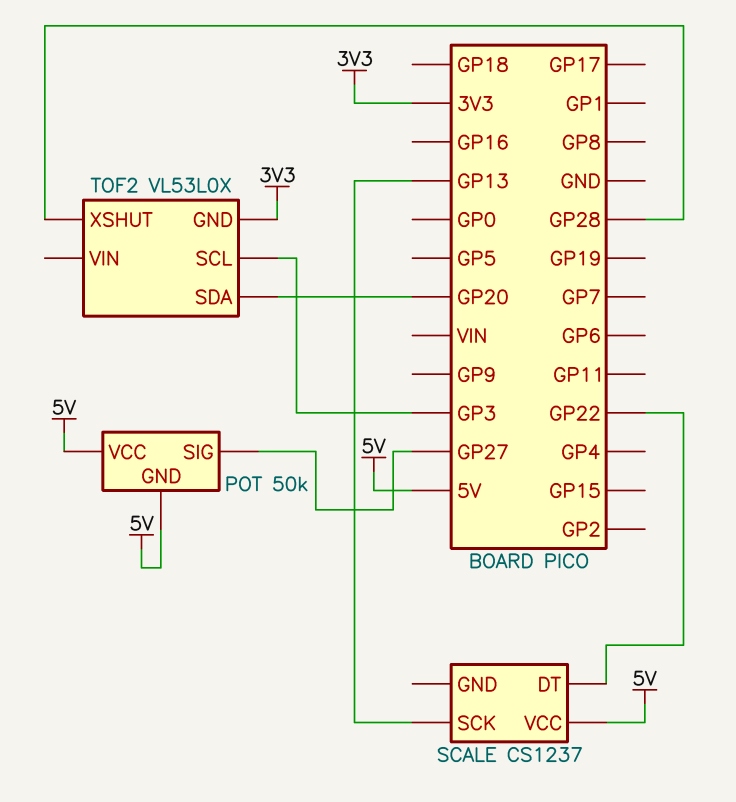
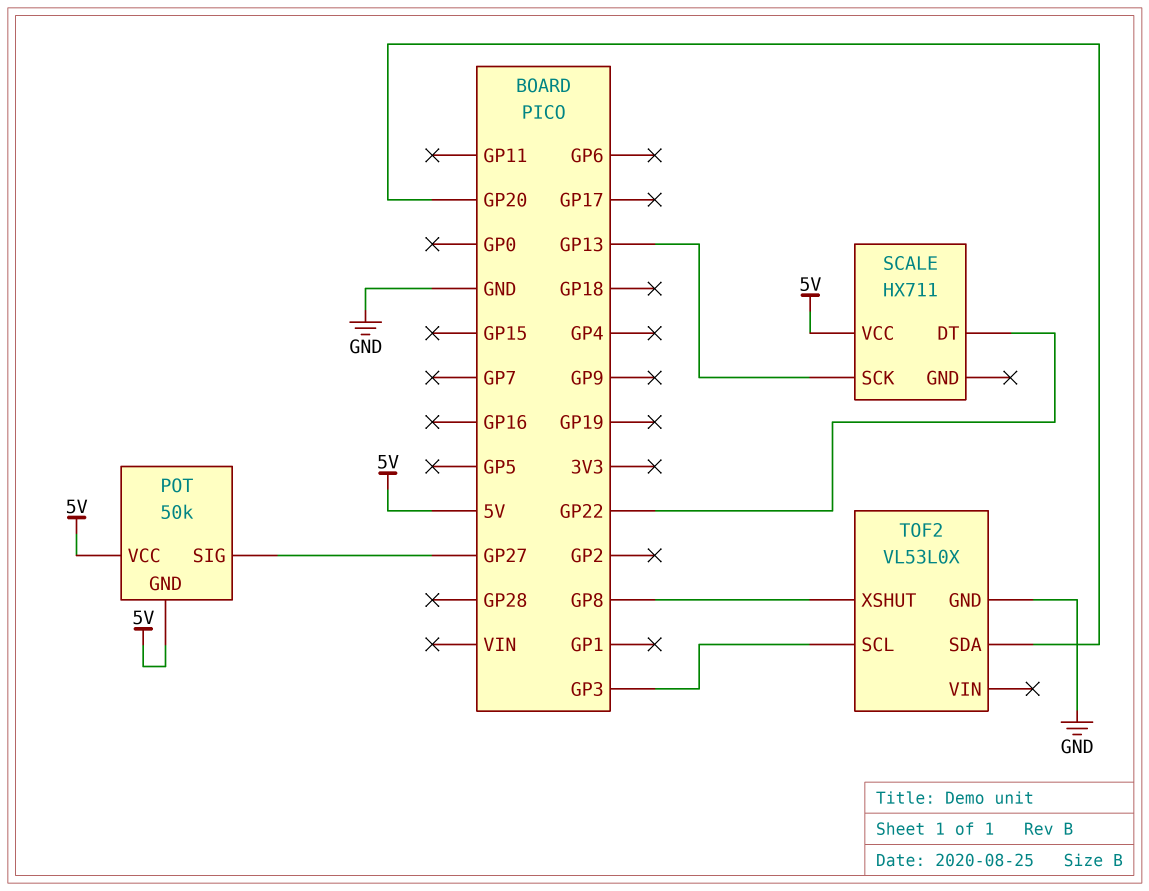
SCALE: CS1237 -> HX711
TOF2 pin GND: 3V3 -> GND
TOF2 pin XSHUT: GP28 -> GP8

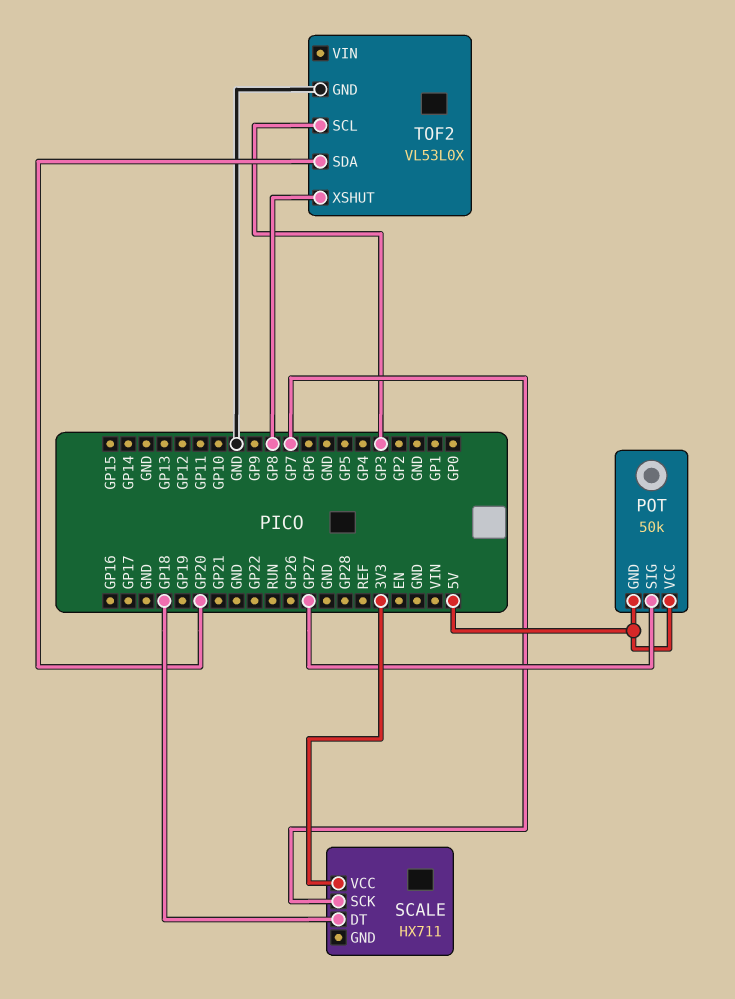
SCALE pin DT: GP22 -> GP18
SCALE pin SCK: GP13 -> GP7
SCALE pin VCC: 5V -> 3V3

